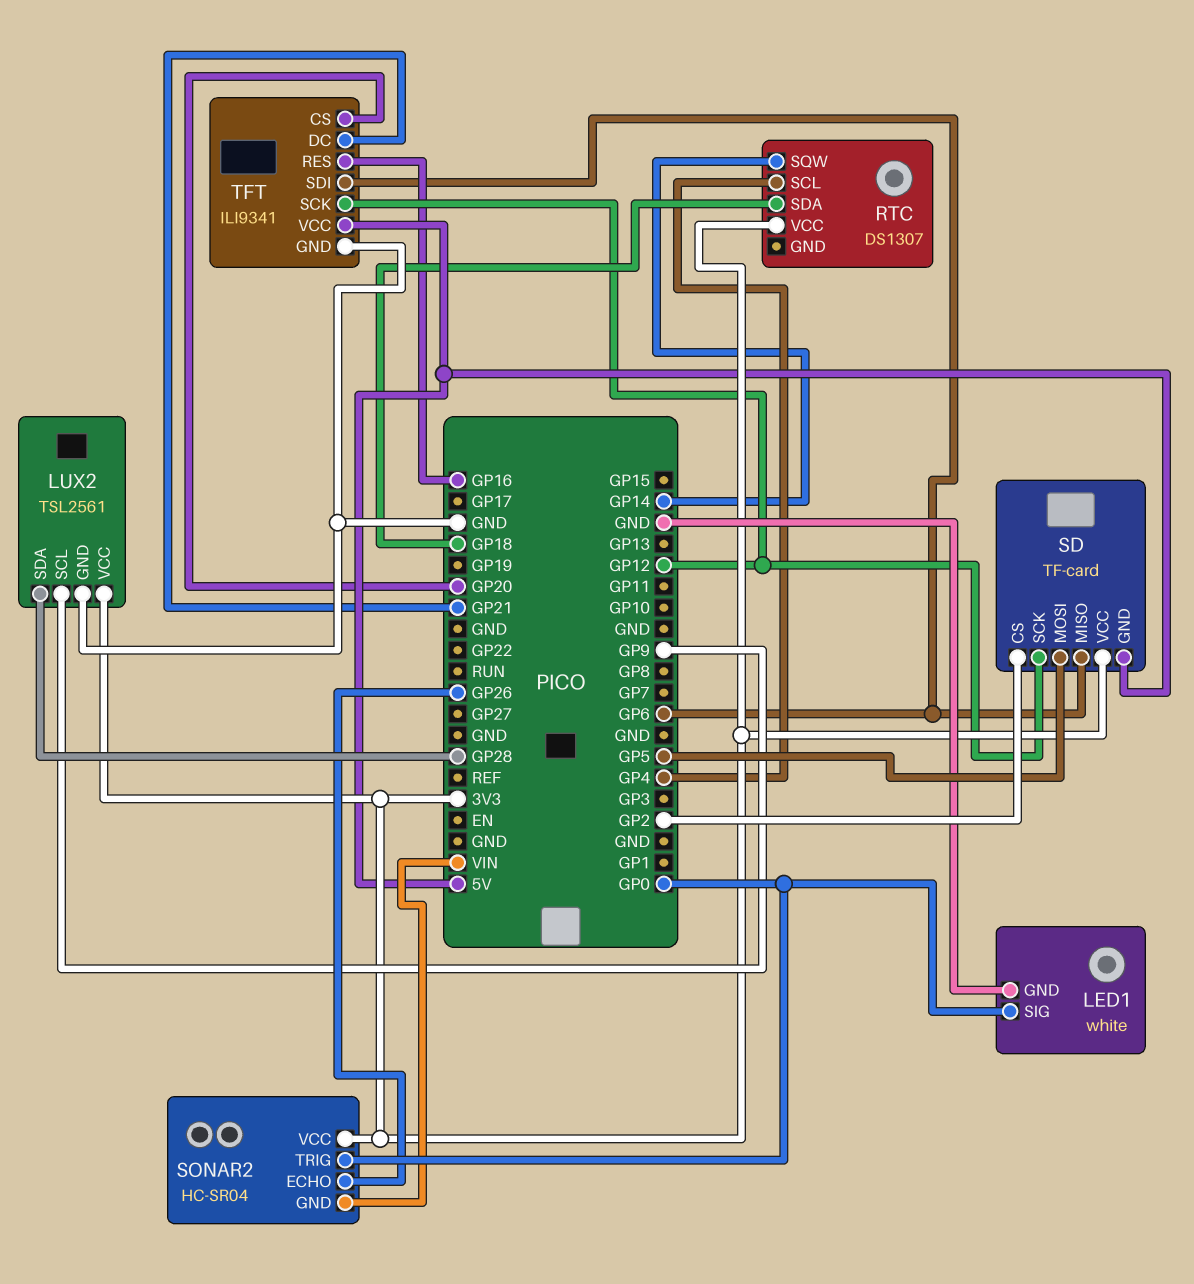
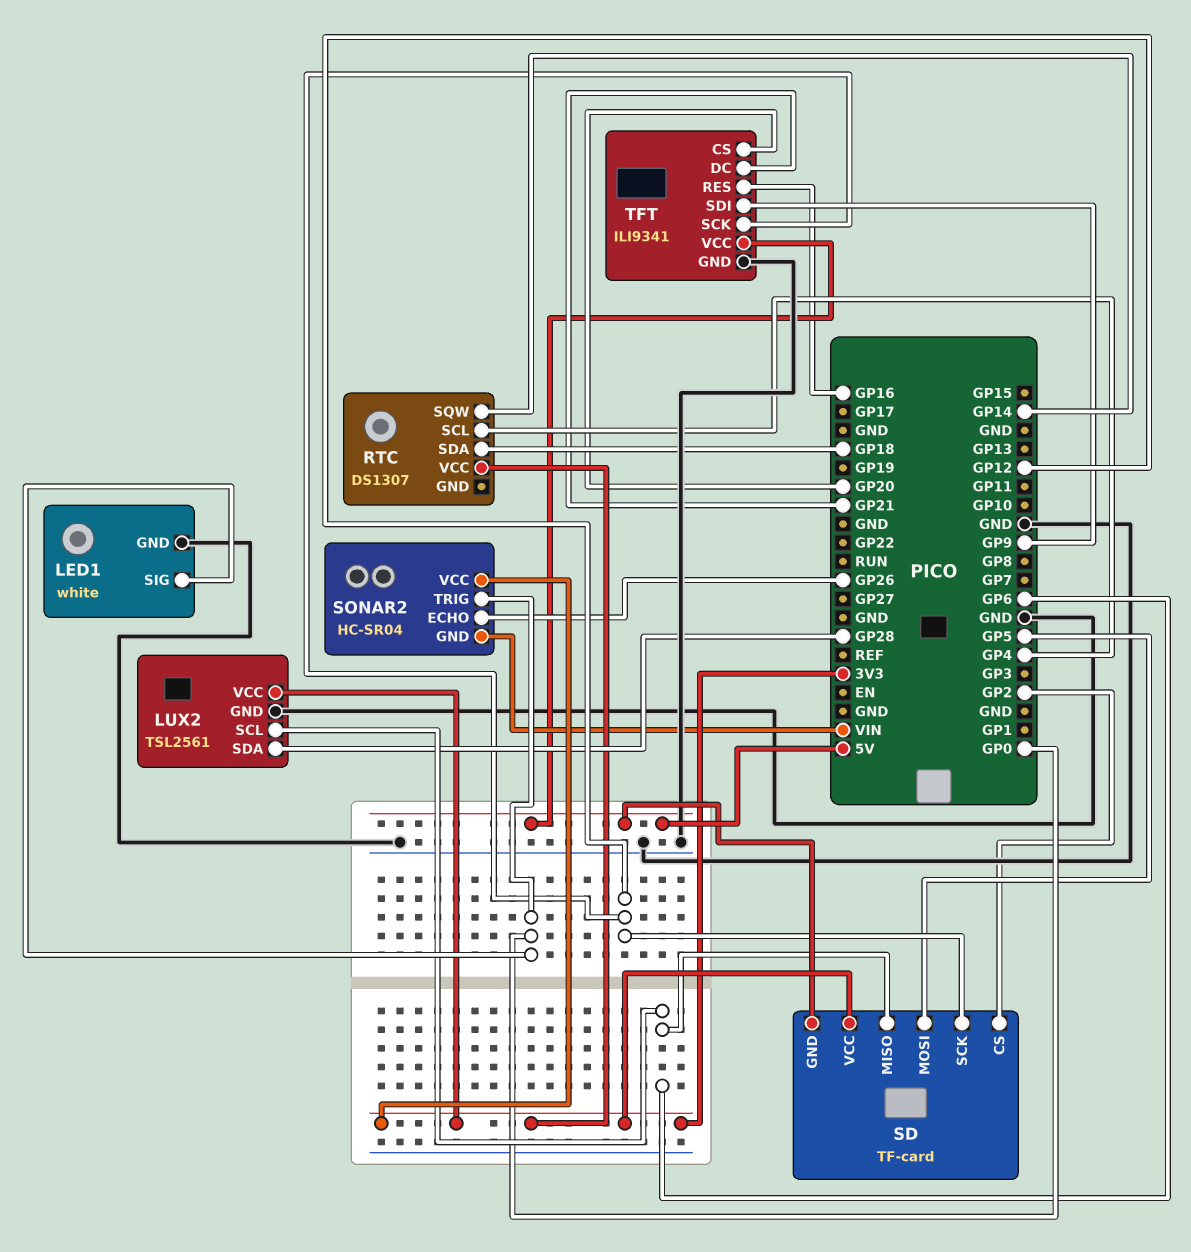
LUX2 pin SCL: GP9 -> GP6
TFT pin SDI: GP6 -> GP9

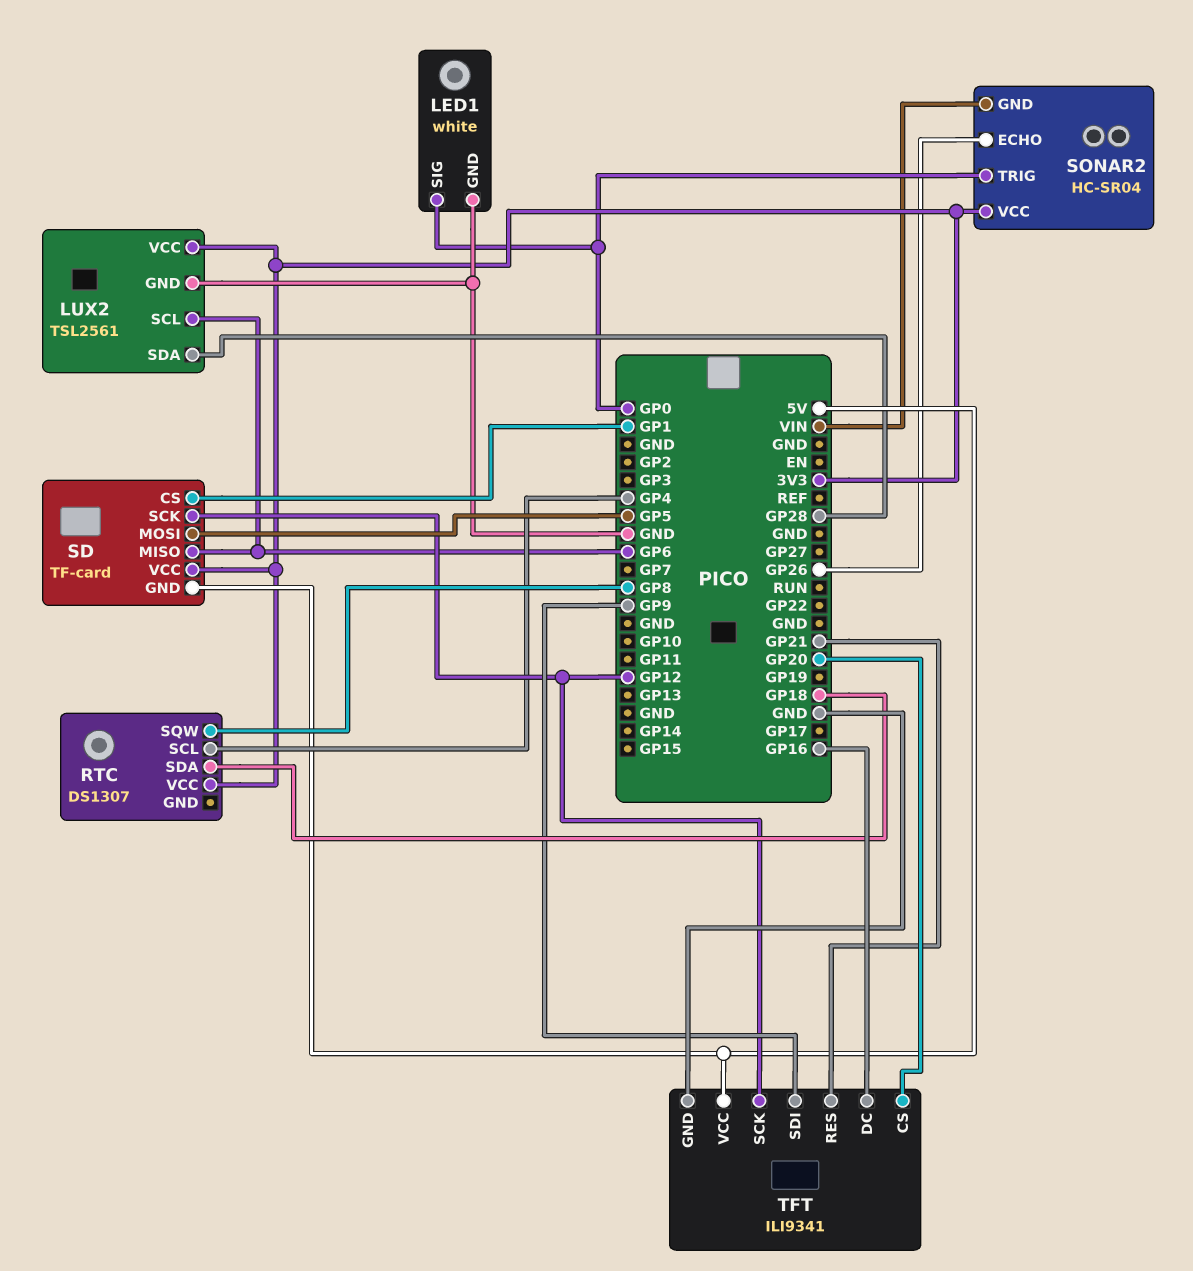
RTC pin SQW: GP14 -> GP8
SD pin CS: GP2 -> GP1
TFT pin DC: GP21 -> GP16
TFT pin RES: GP16 -> GP21

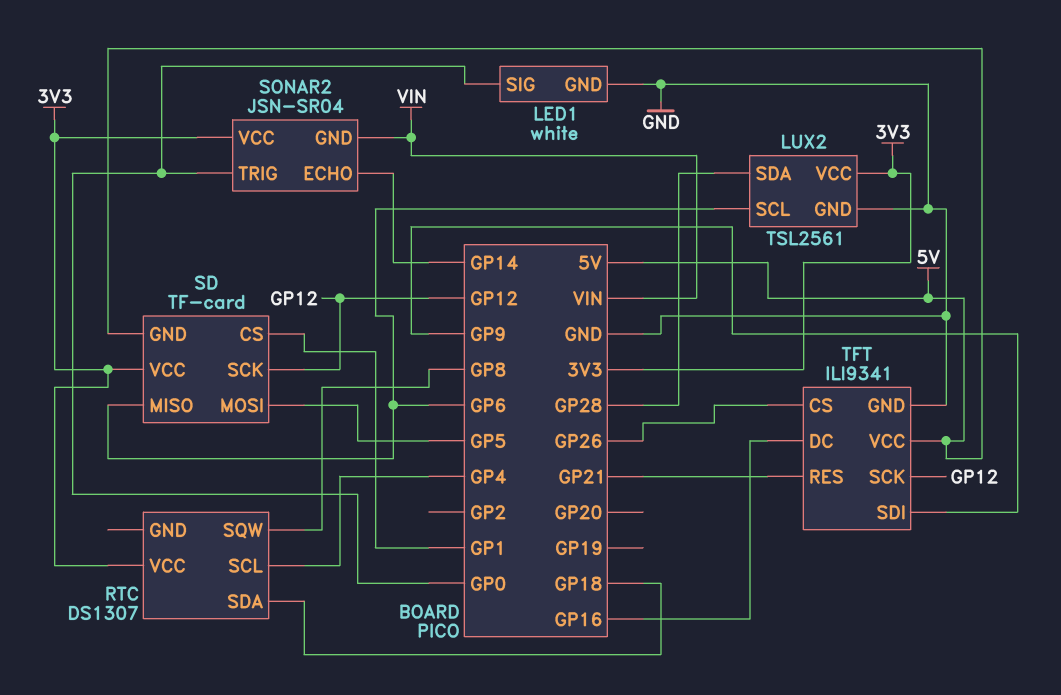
SONAR2: HC-SR04 -> JSN-SR04
SONAR2 pin ECHO: GP26 -> GP14
TFT pin CS: GP20 -> GP26

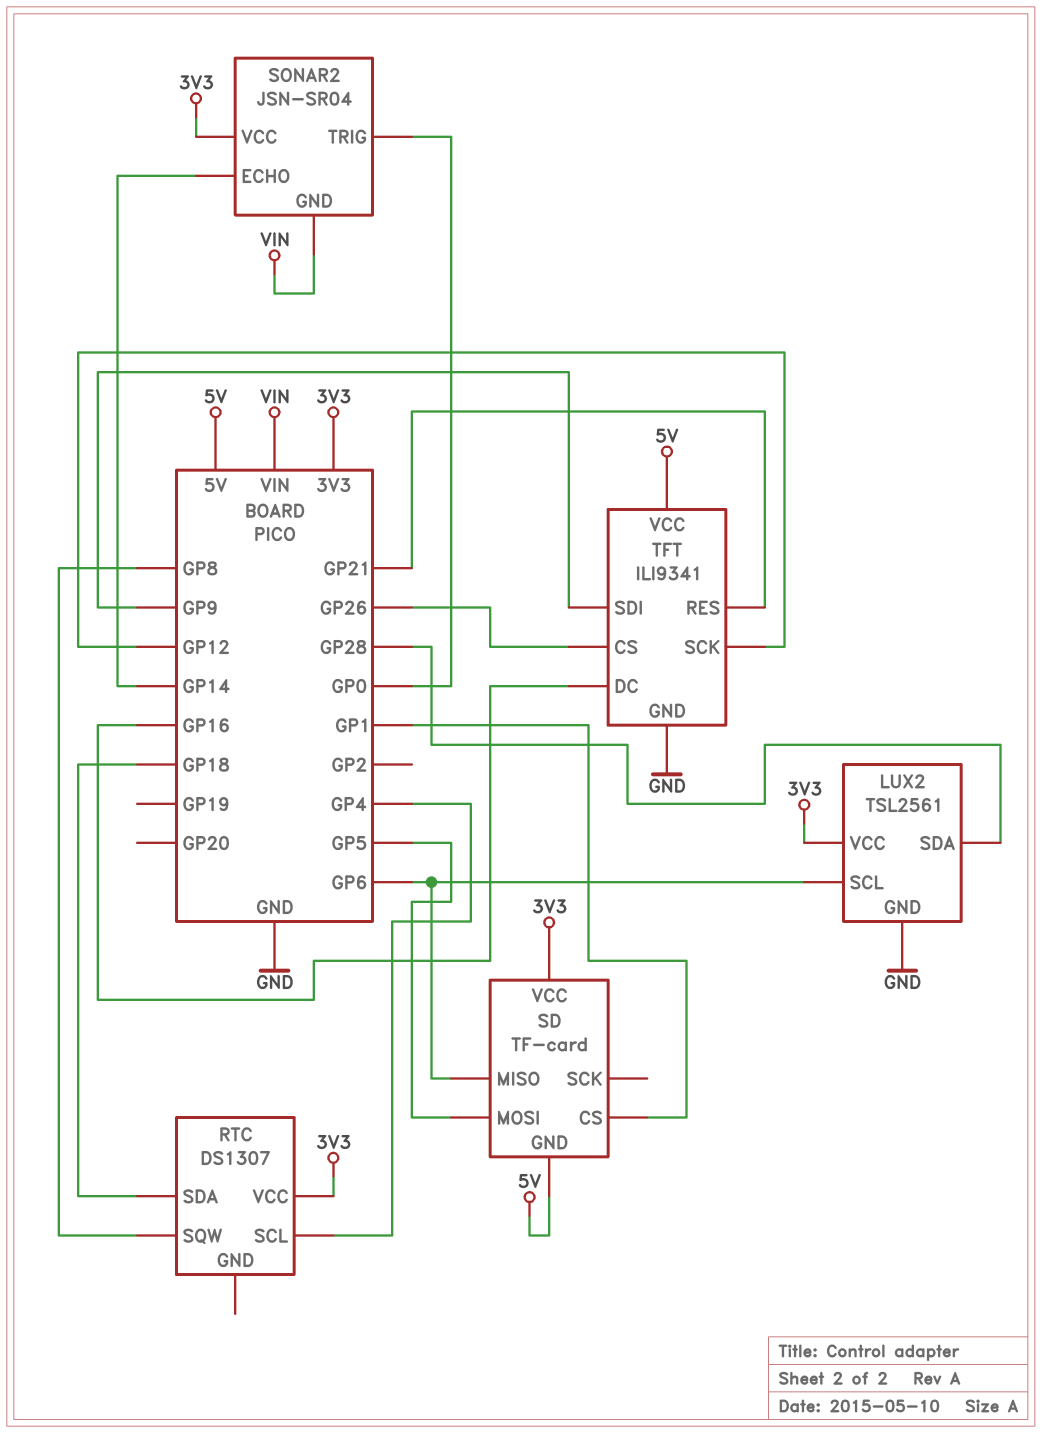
LED1: white -> none
LED1 pin GND: GND -> none
LED1 pin SIG: GP0 -> none
SD pin SCK: GP12 -> none

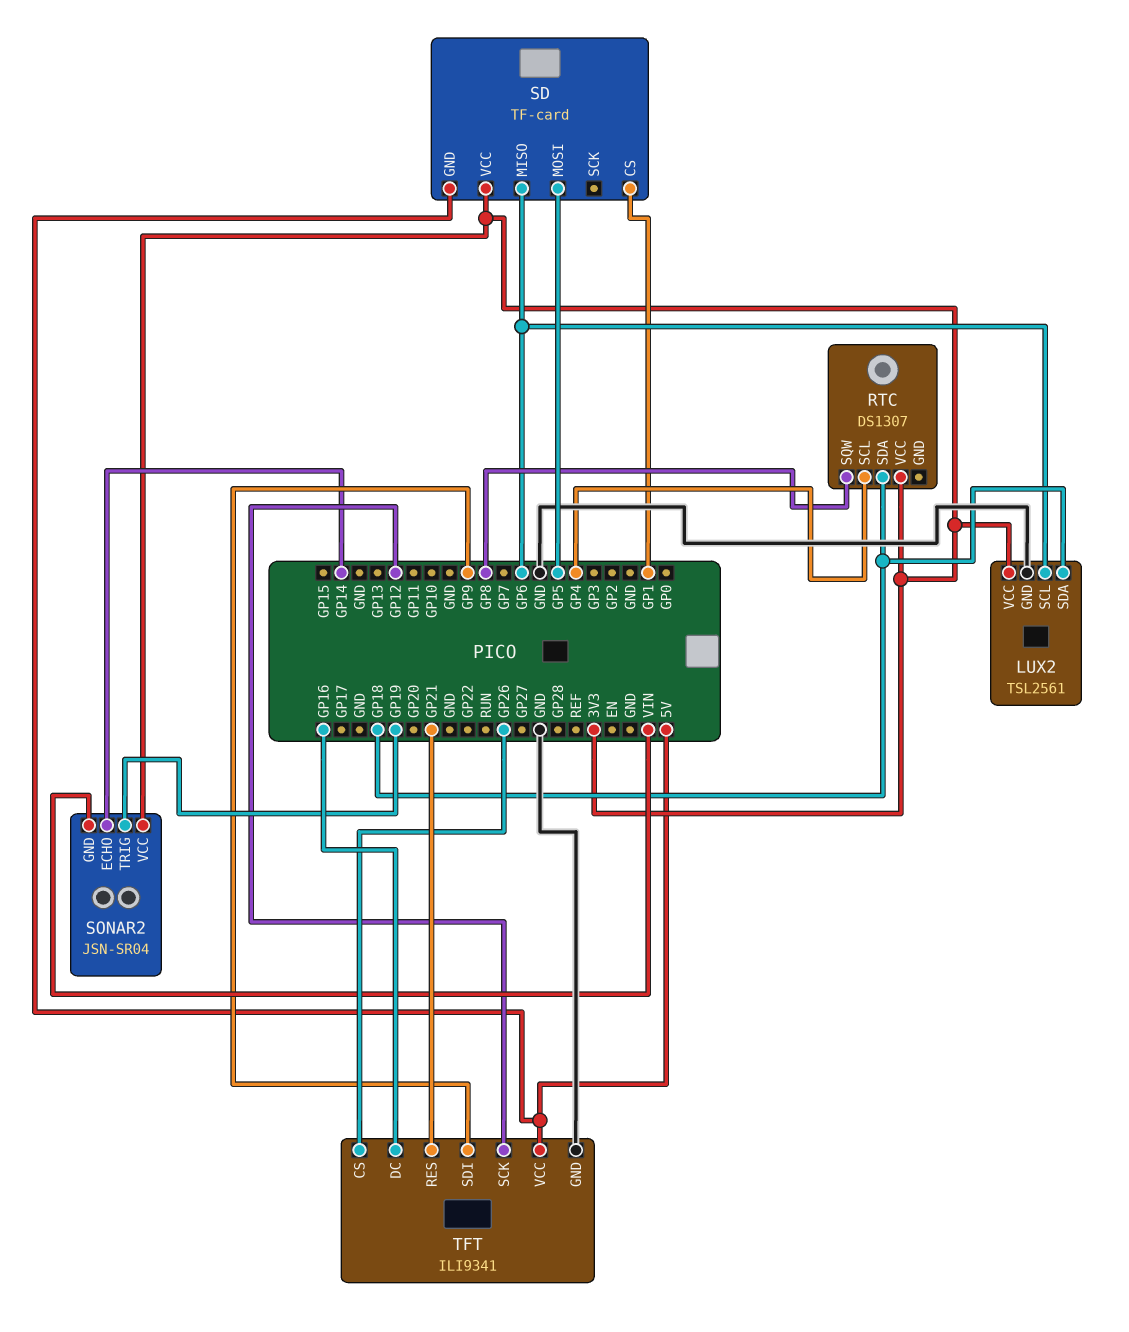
LUX2 pin SDA: GP28 -> GP18
SONAR2 pin TRIG: GP0 -> GP19

